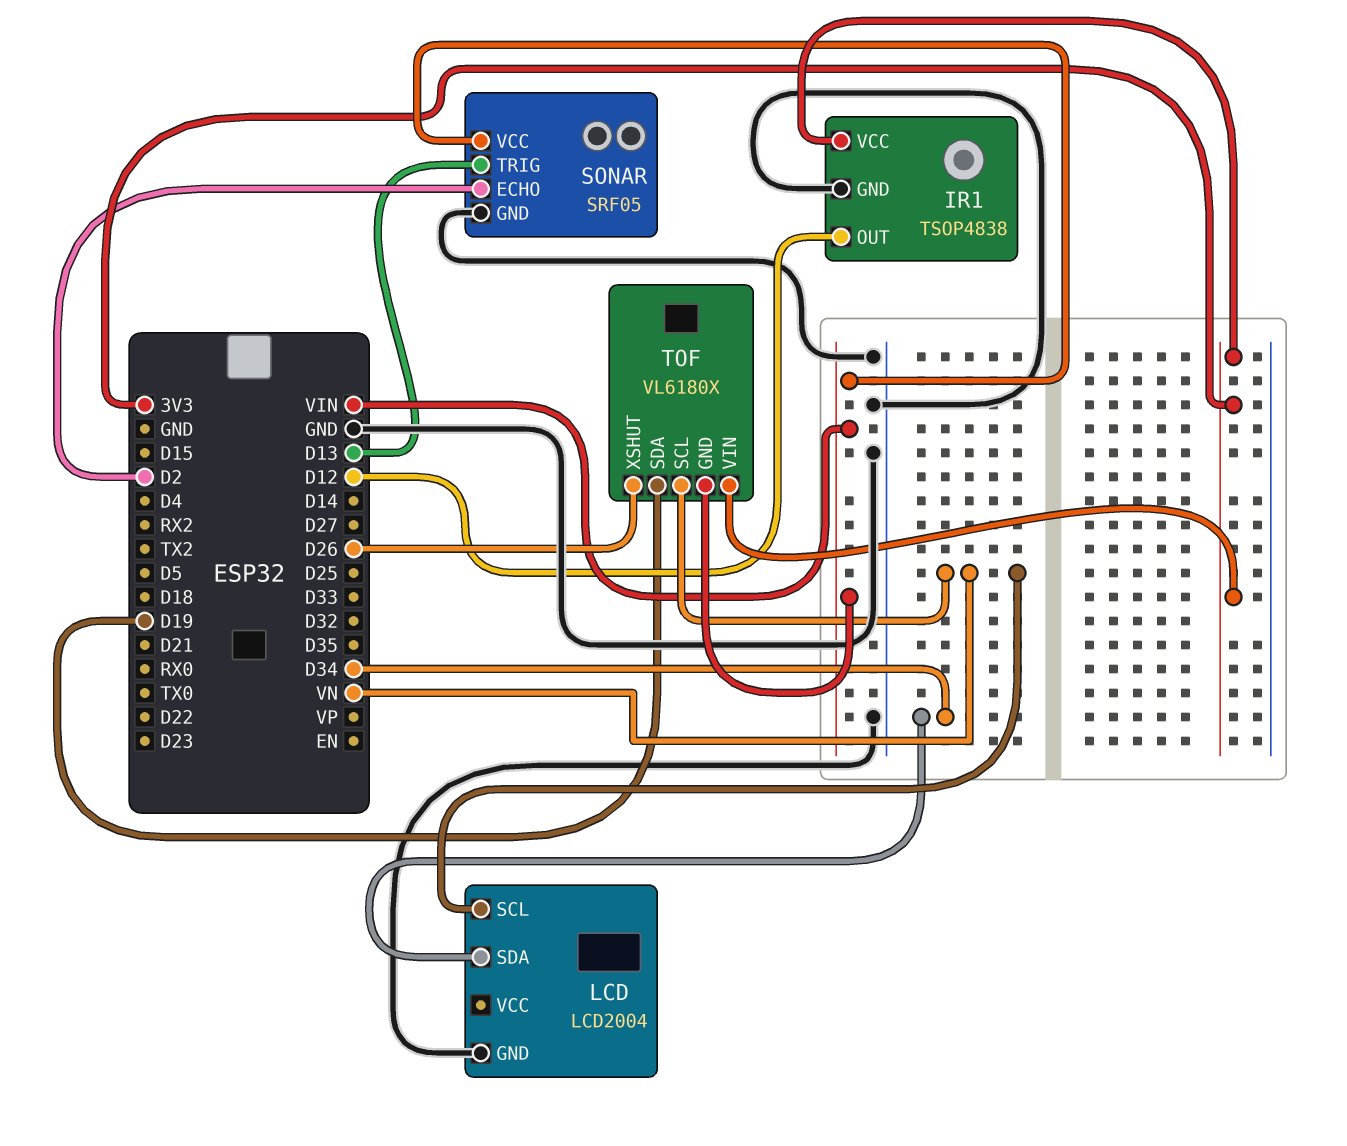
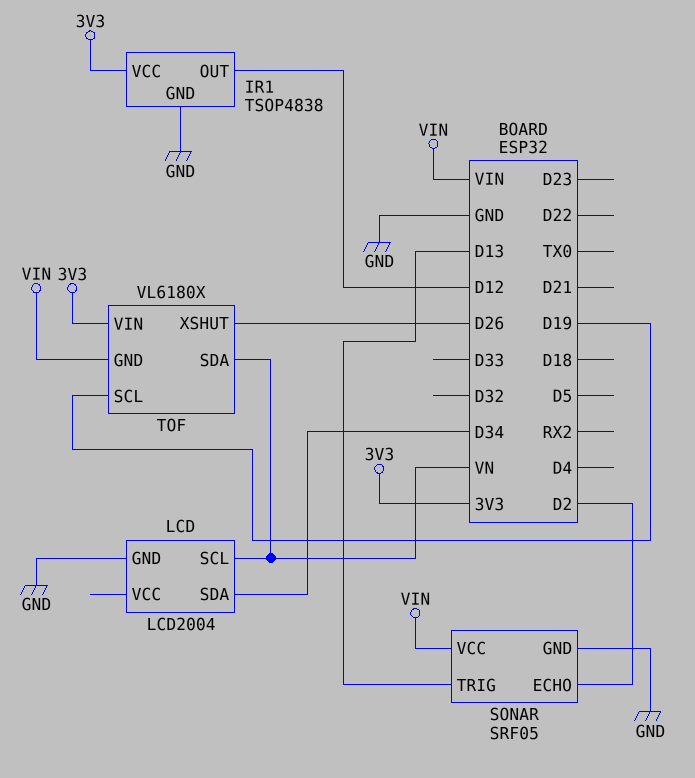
TOF pin SCL: VN -> D19
TOF pin SDA: D19 -> VN

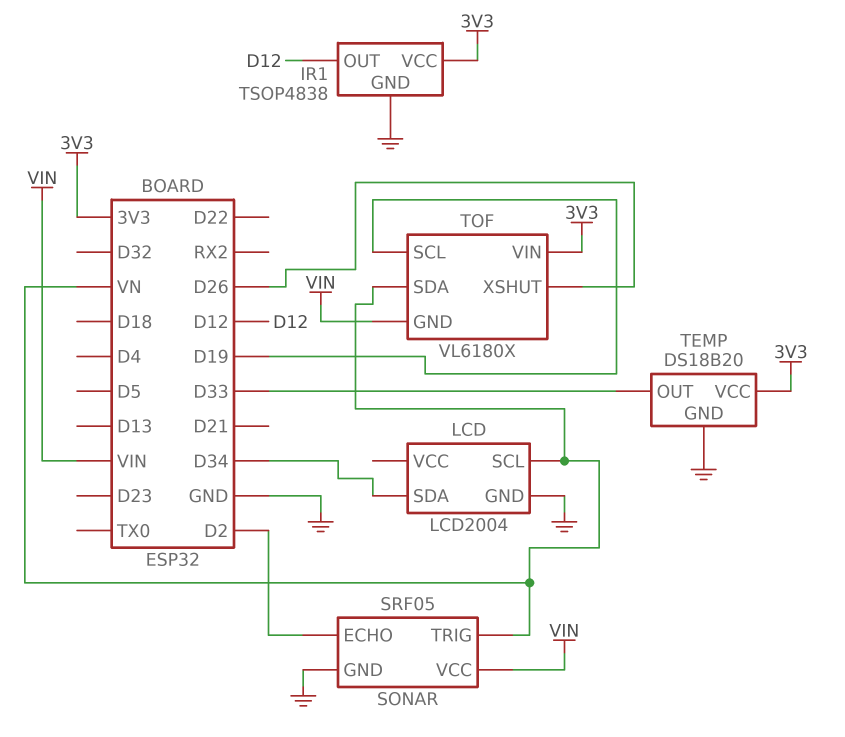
SONAR pin TRIG: D13 -> VN
TEMP: none -> DS18B20
TEMP pin GND: none -> GND
TEMP pin OUT: none -> D33
TEMP pin VCC: none -> 3V3

